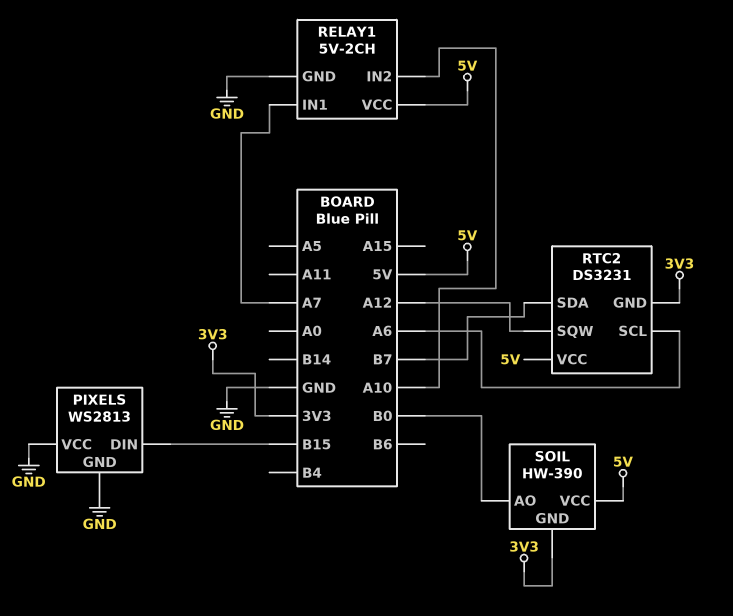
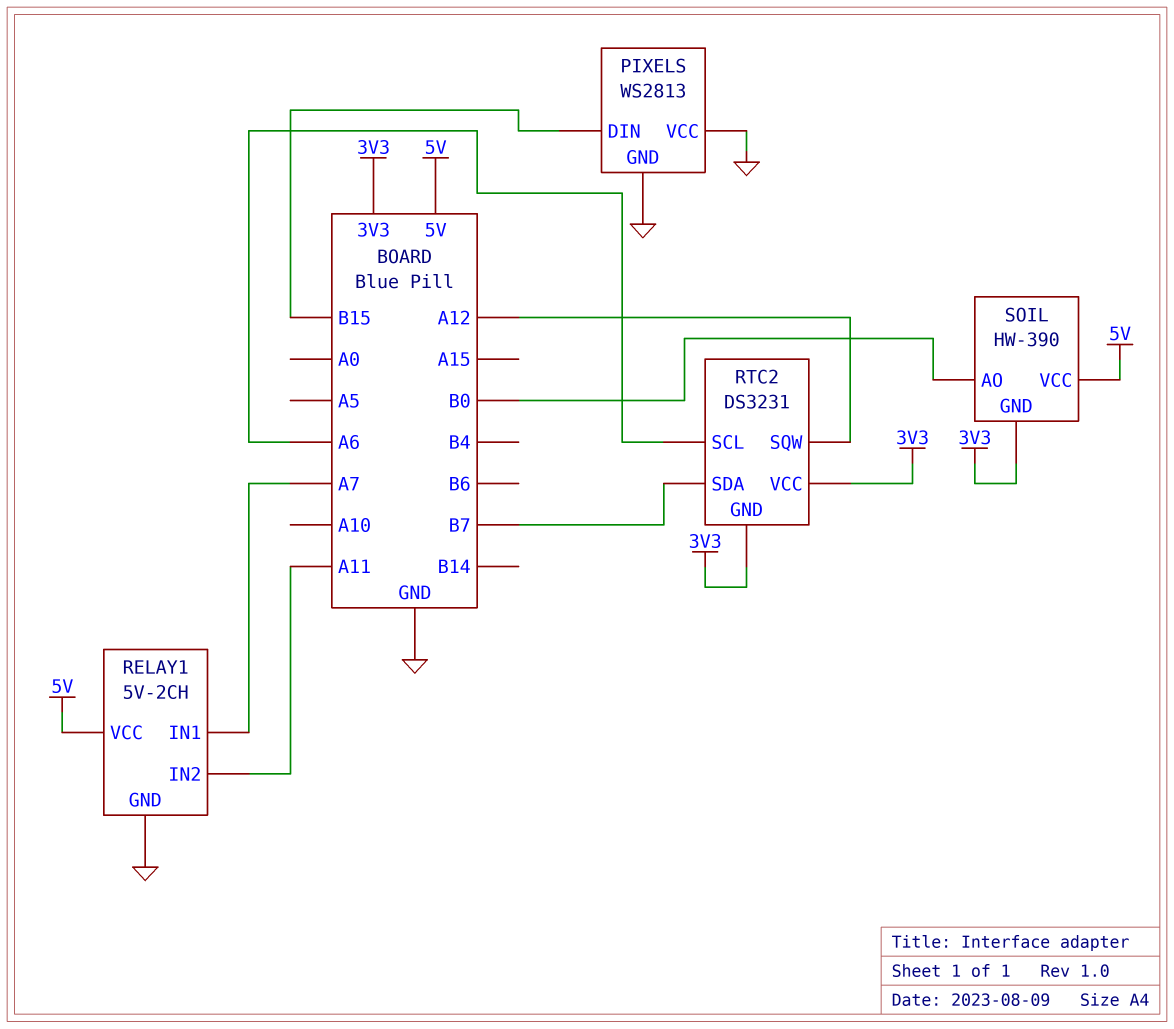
RELAY1 pin IN2: A10 -> A11
RTC2 pin VCC: 5V -> 3V3

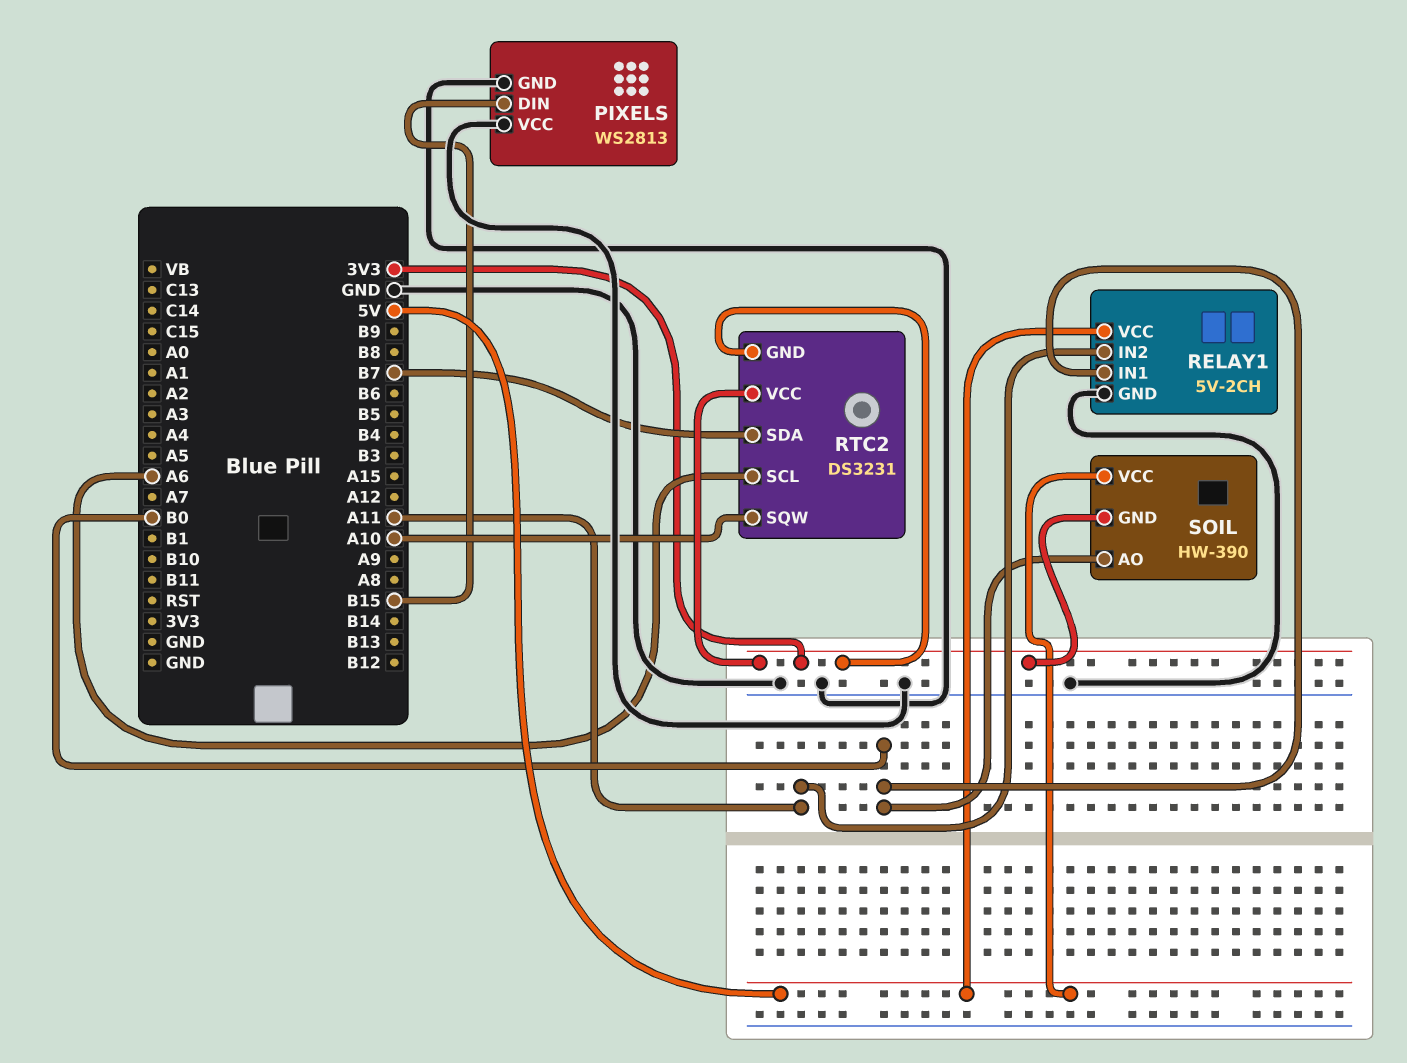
RELAY1 pin IN1: A7 -> B0
RTC2 pin SQW: A12 -> A10

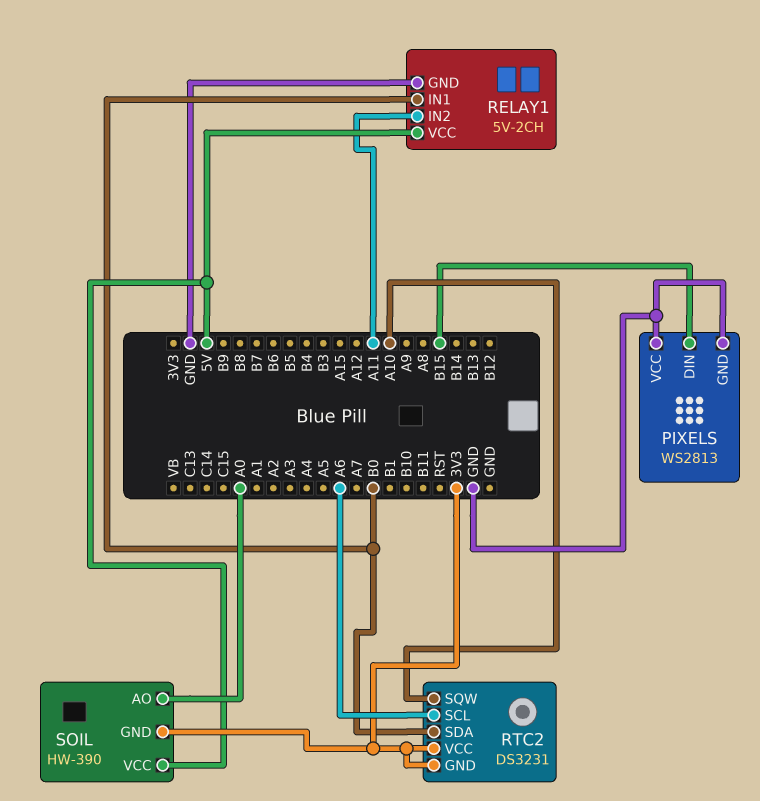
RTC2 pin SDA: B7 -> B0
SOIL pin AO: B0 -> A0

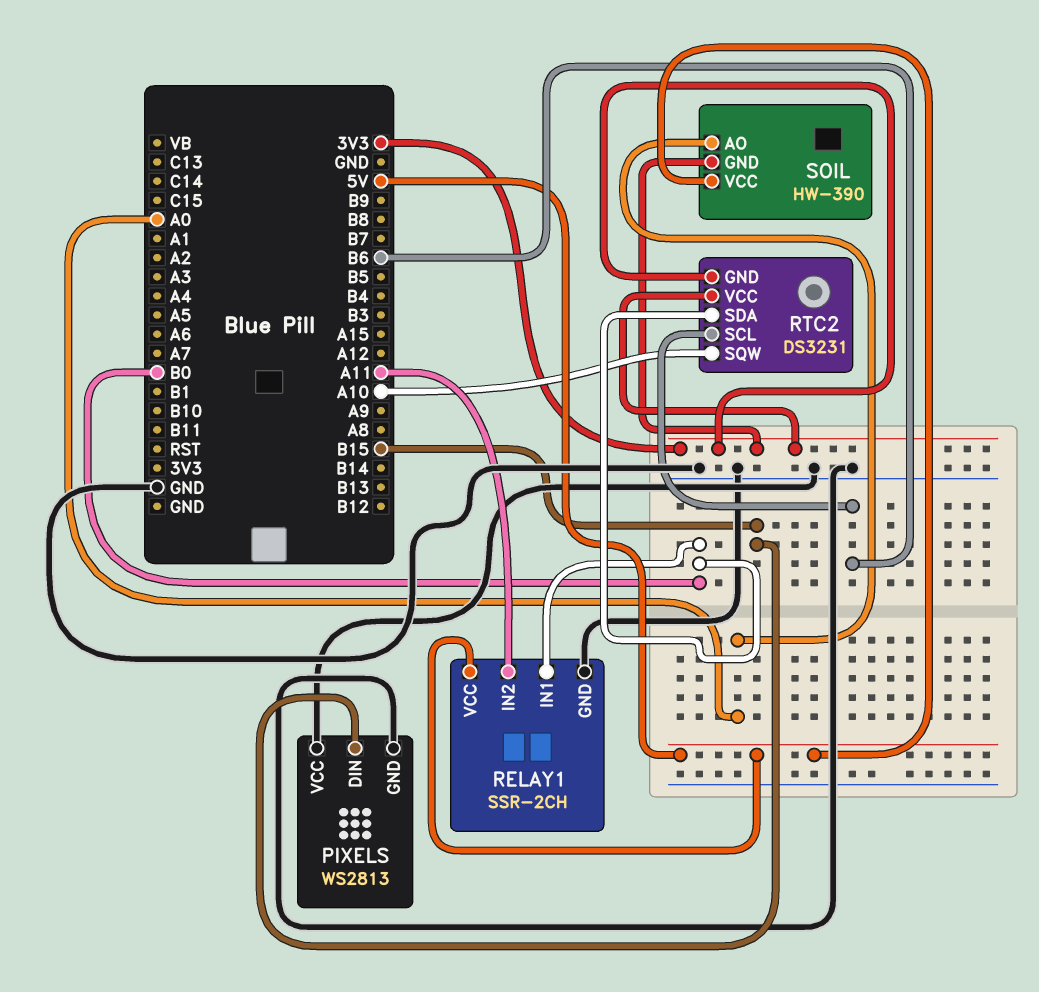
RELAY1: 5V-2CH -> SSR-2CH
RTC2 pin SCL: A6 -> B6

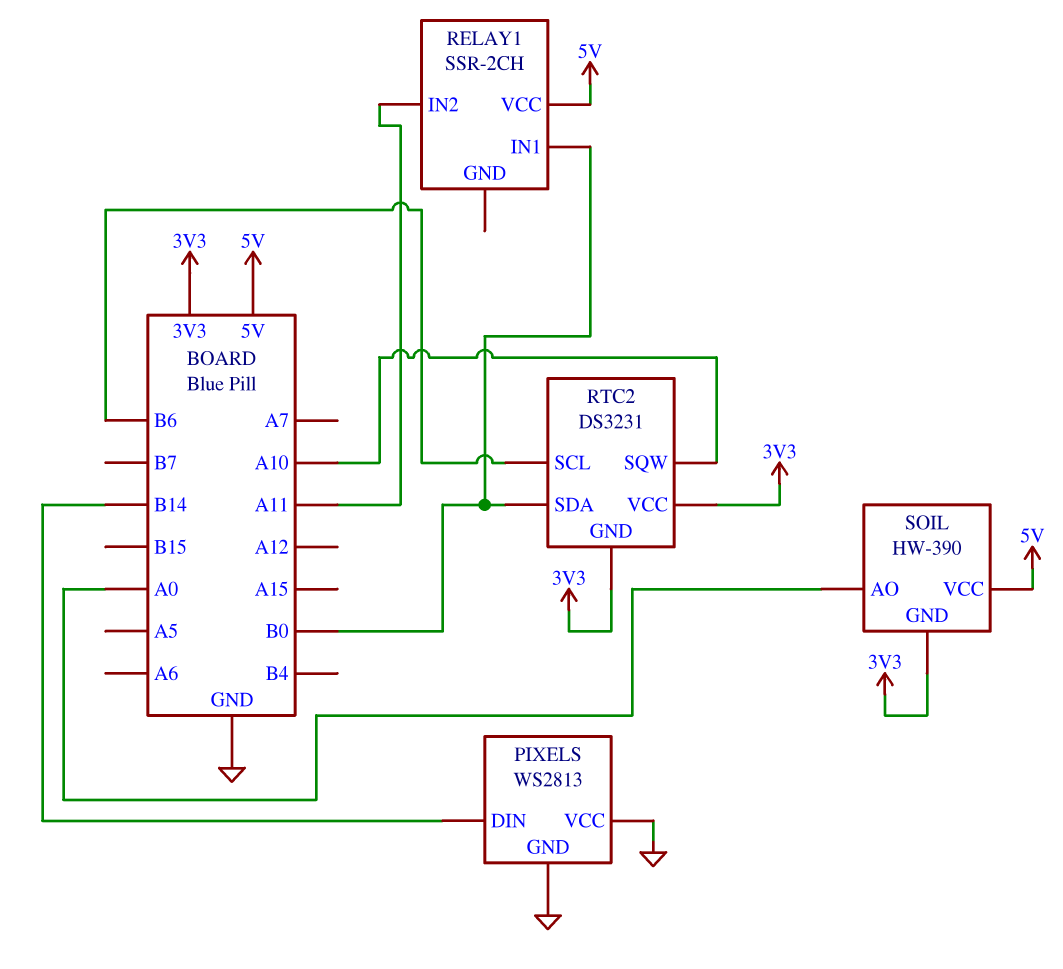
PIXELS pin DIN: B15 -> B14
RELAY1 pin GND: GND -> none

